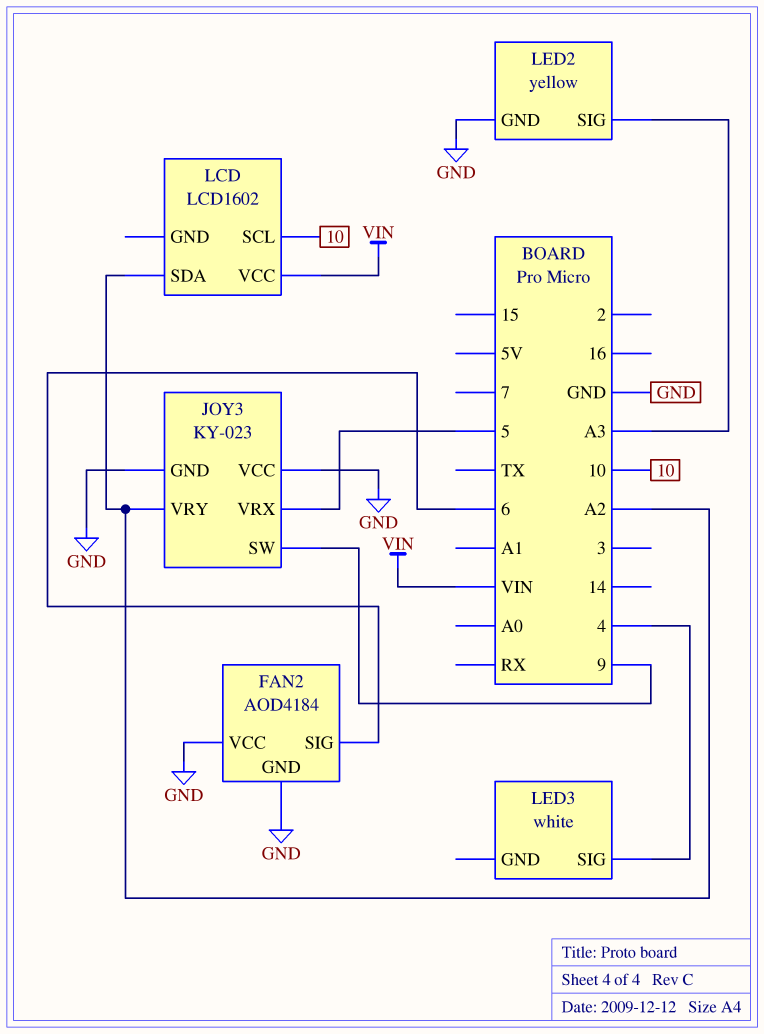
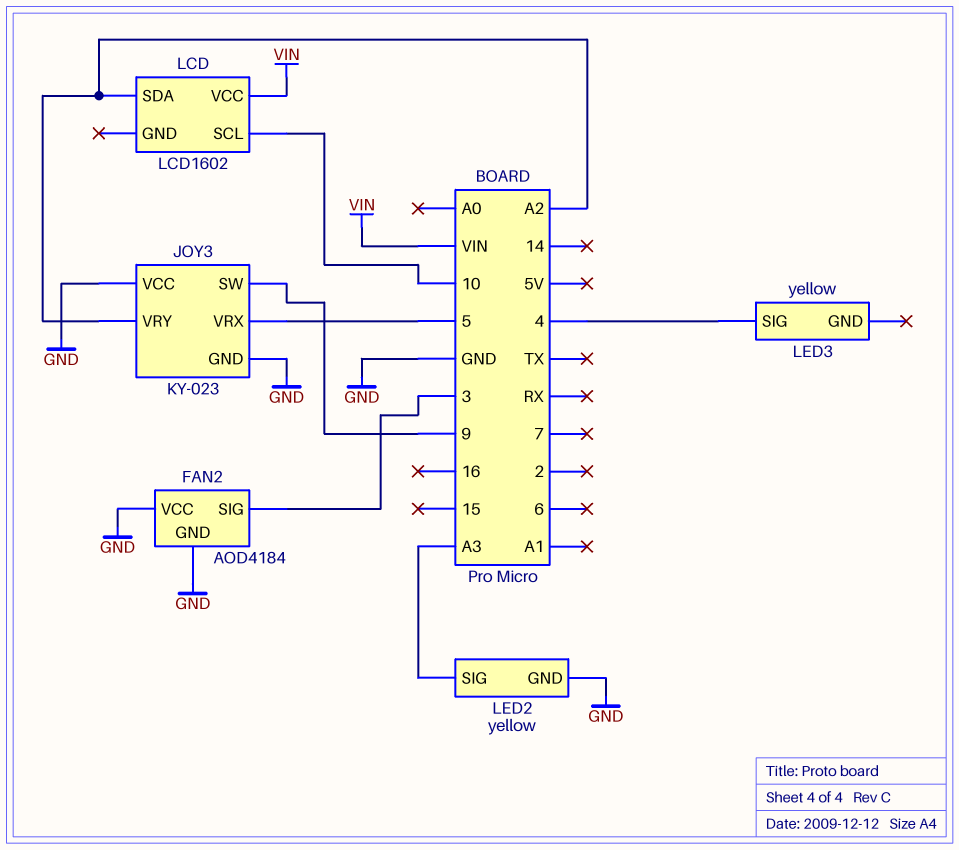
FAN2 pin SIG: 6 -> 3
LED3: white -> yellow

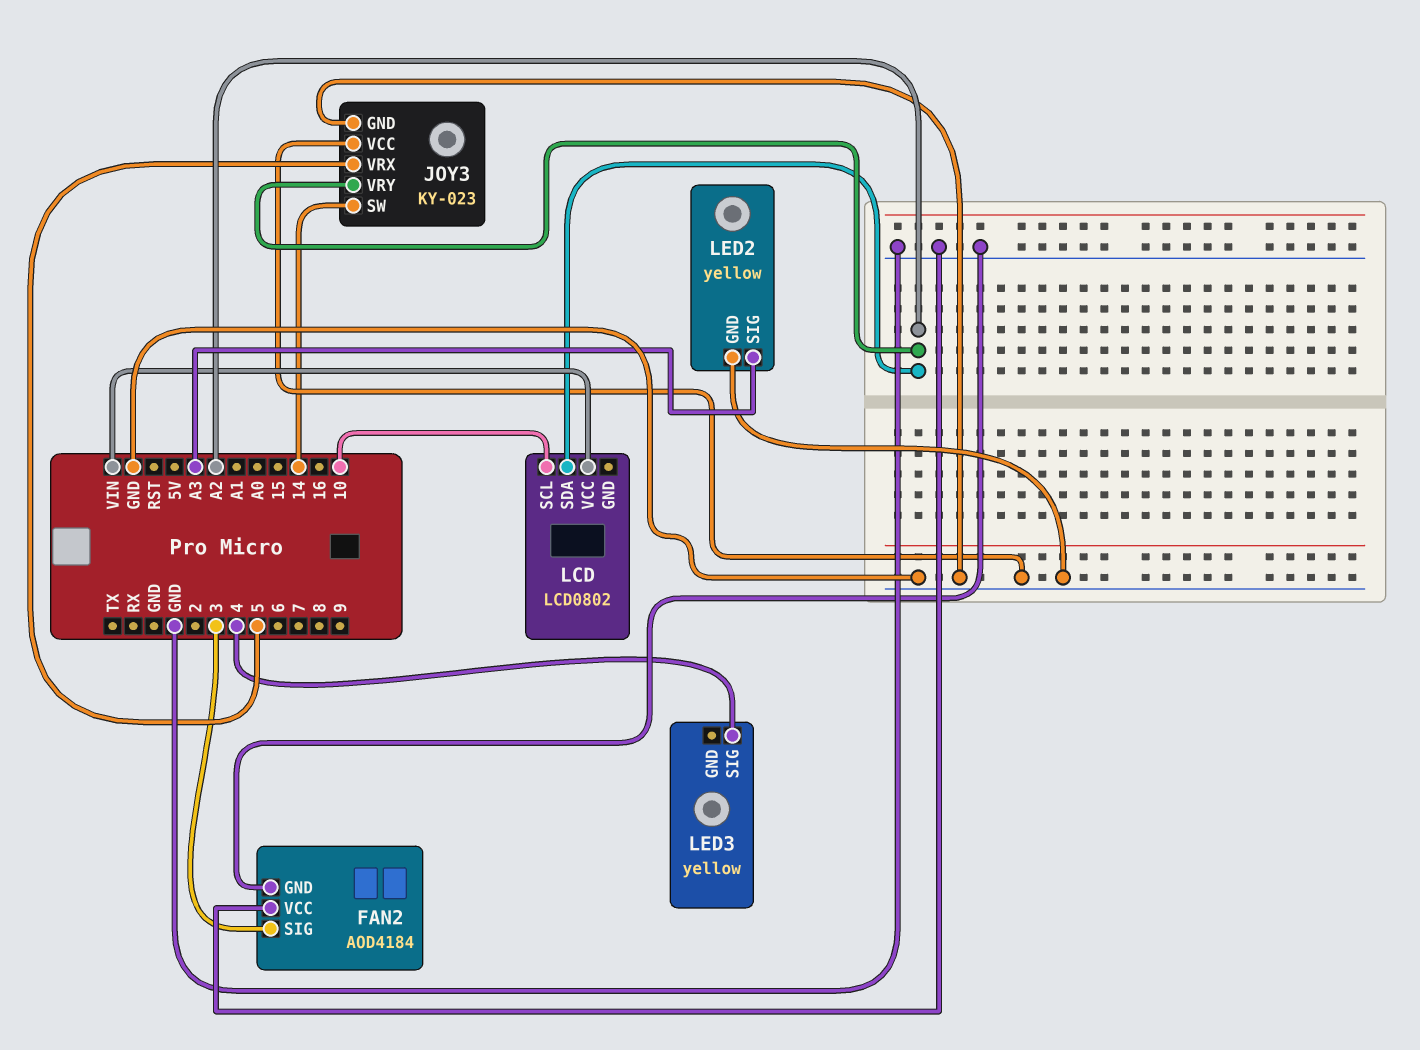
JOY3 pin SW: 9 -> 14
LCD: LCD1602 -> LCD0802

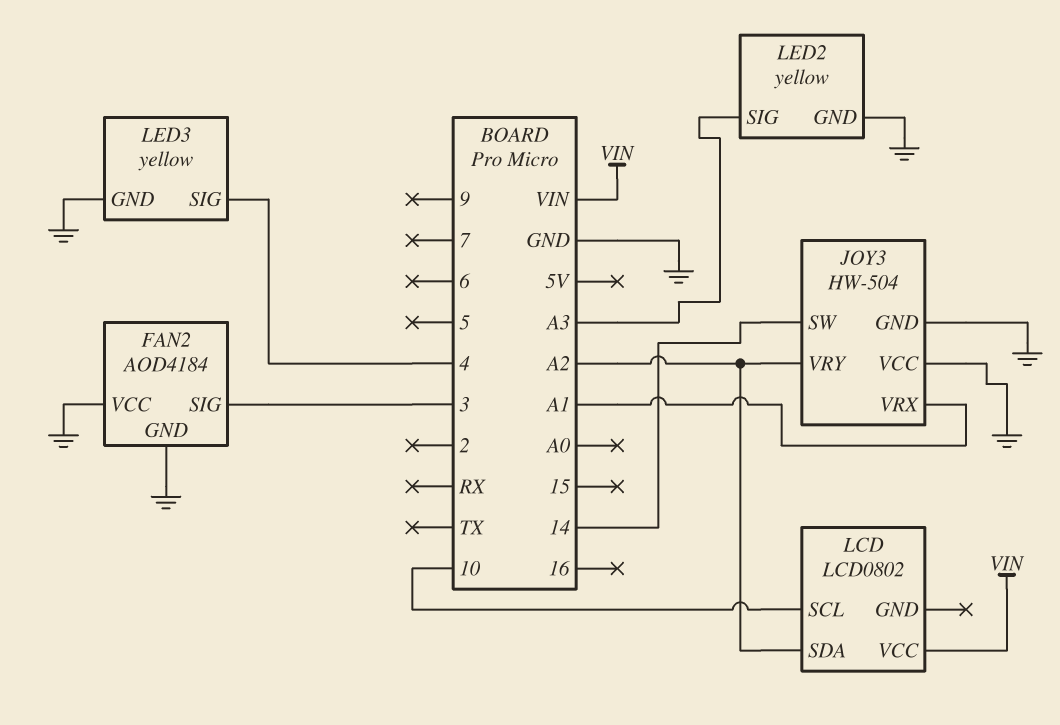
JOY3: KY-023 -> HW-504
JOY3 pin VRX: 5 -> A1
LED3 pin GND: none -> GND

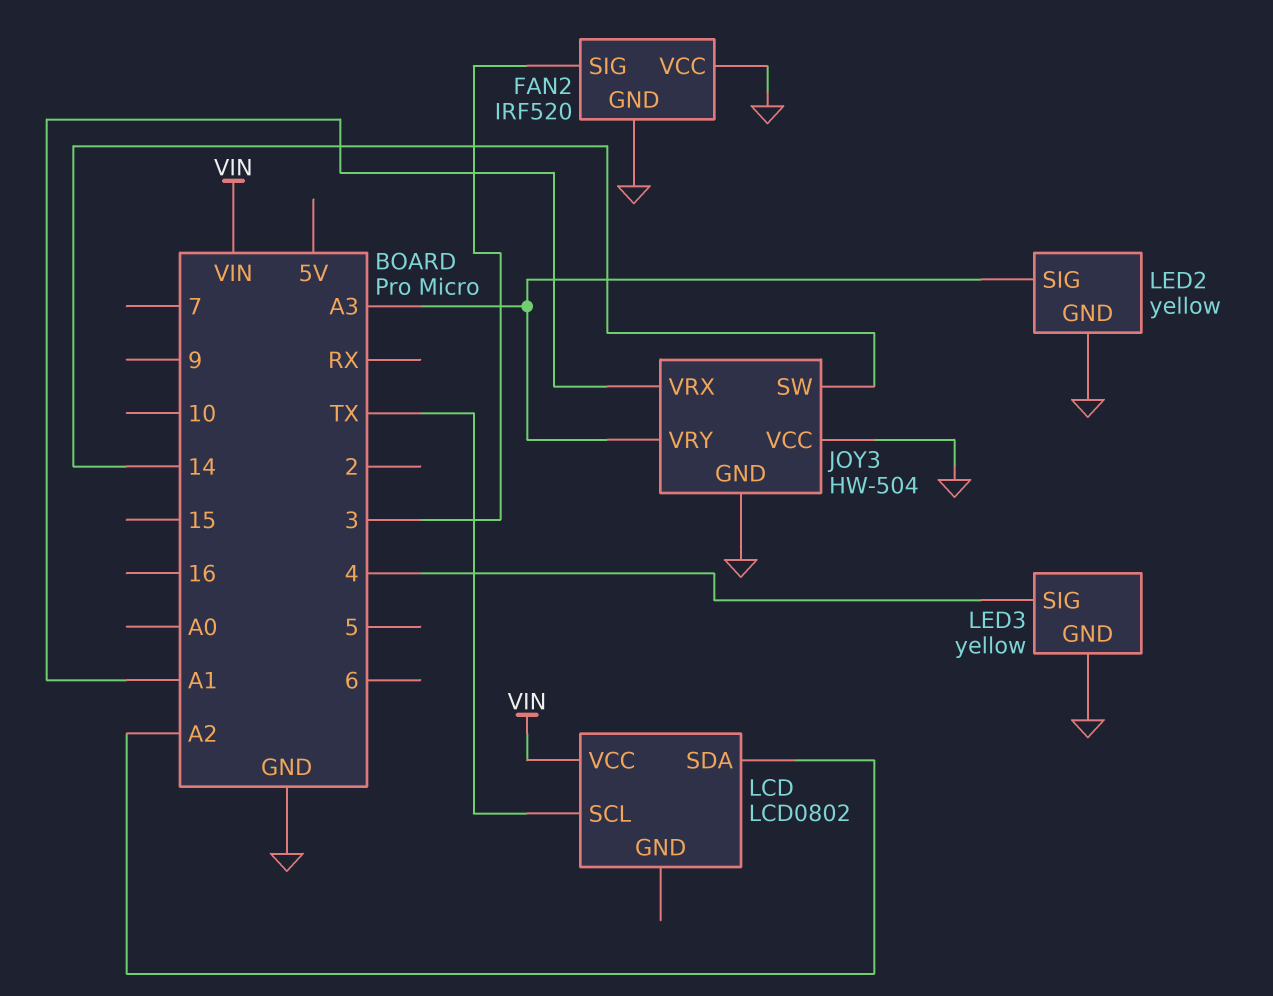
FAN2: AOD4184 -> IRF520
JOY3 pin VRY: A2 -> A3
LCD pin SCL: 10 -> TX

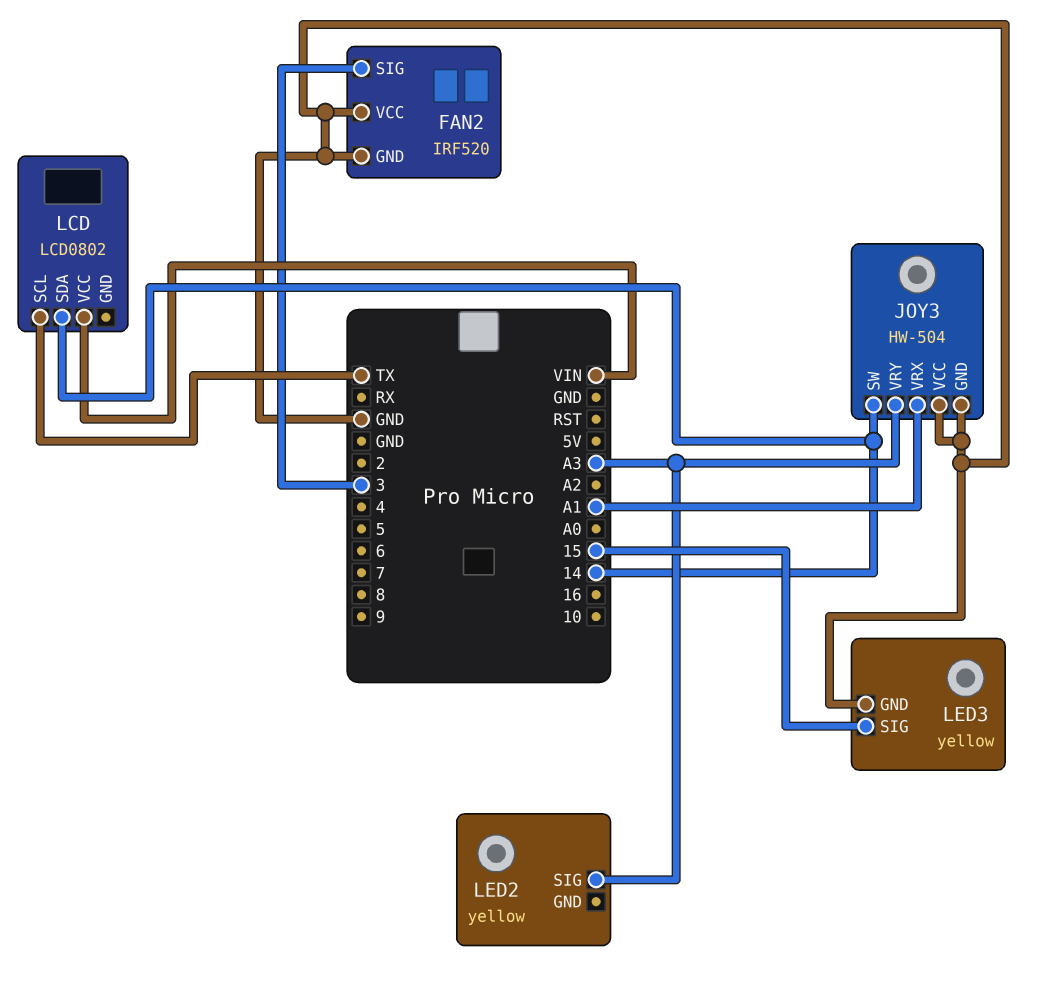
LCD pin SDA: A2 -> 14
LED2 pin GND: GND -> none
LED3 pin SIG: 4 -> 15

